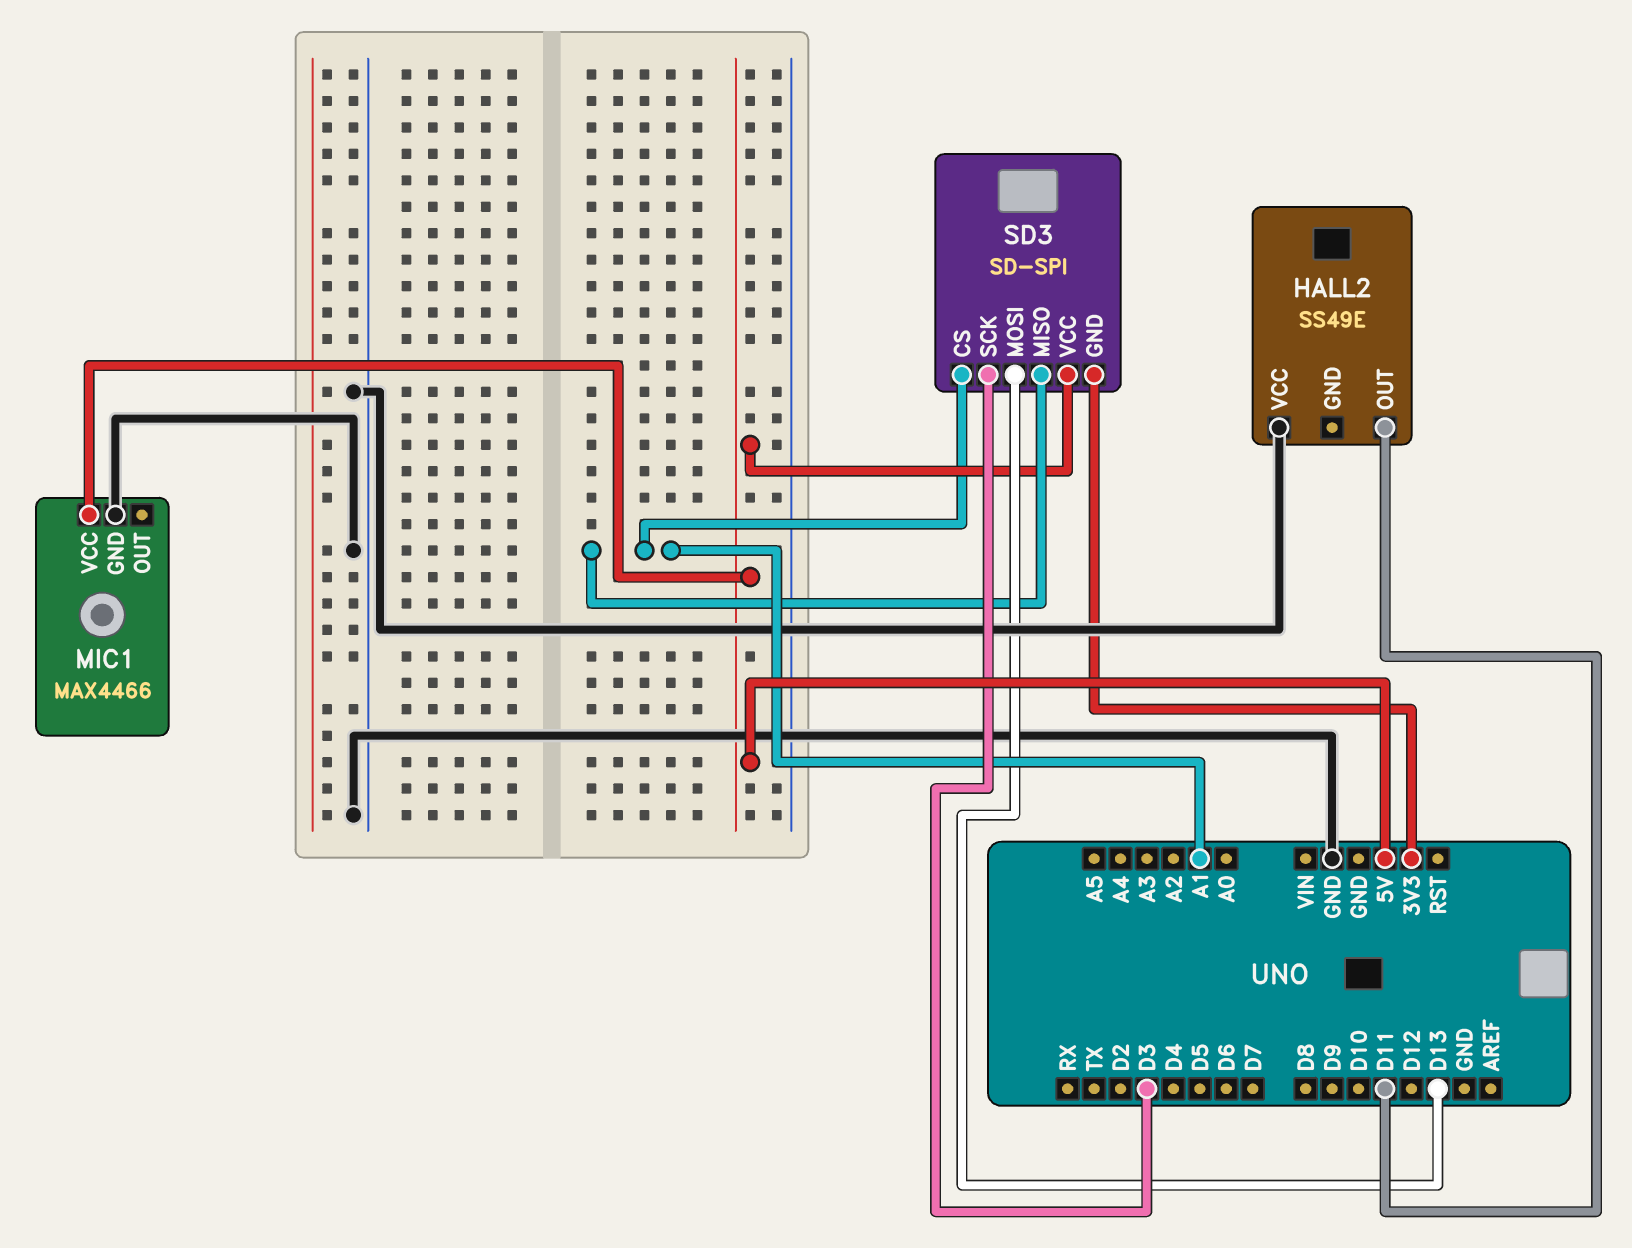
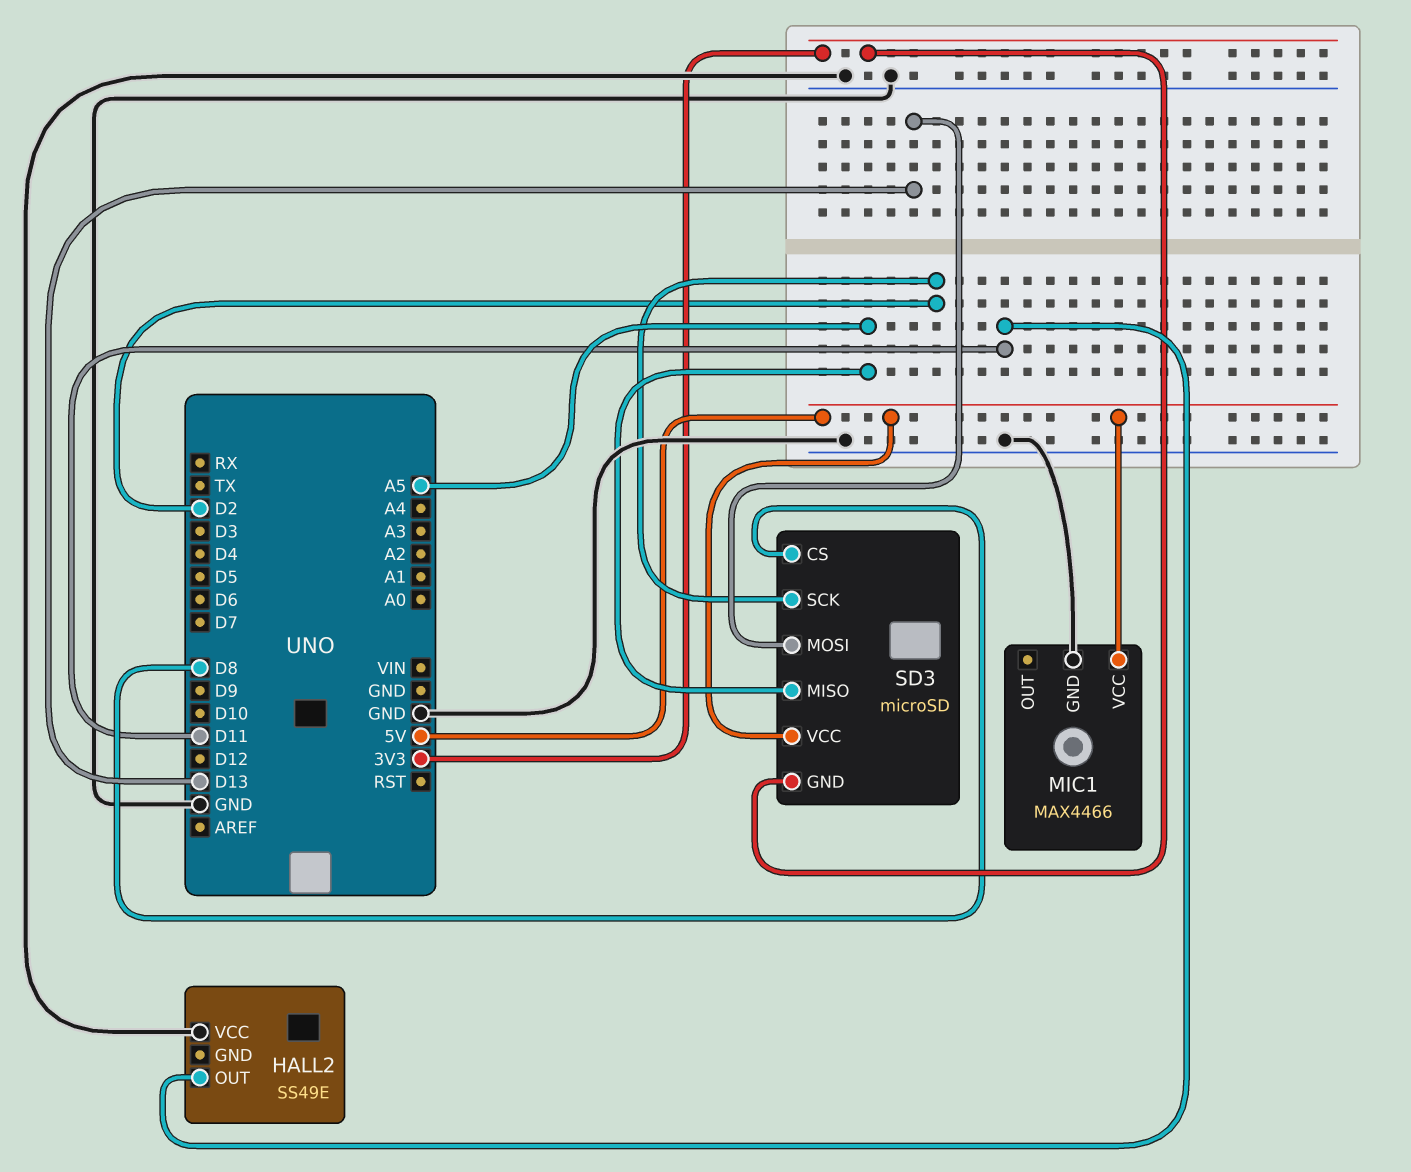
SD3: SD-SPI -> microSD
SD3 pin CS: A1 -> D8
SD3 pin MISO: A1 -> A5
SD3 pin SCK: D3 -> D2

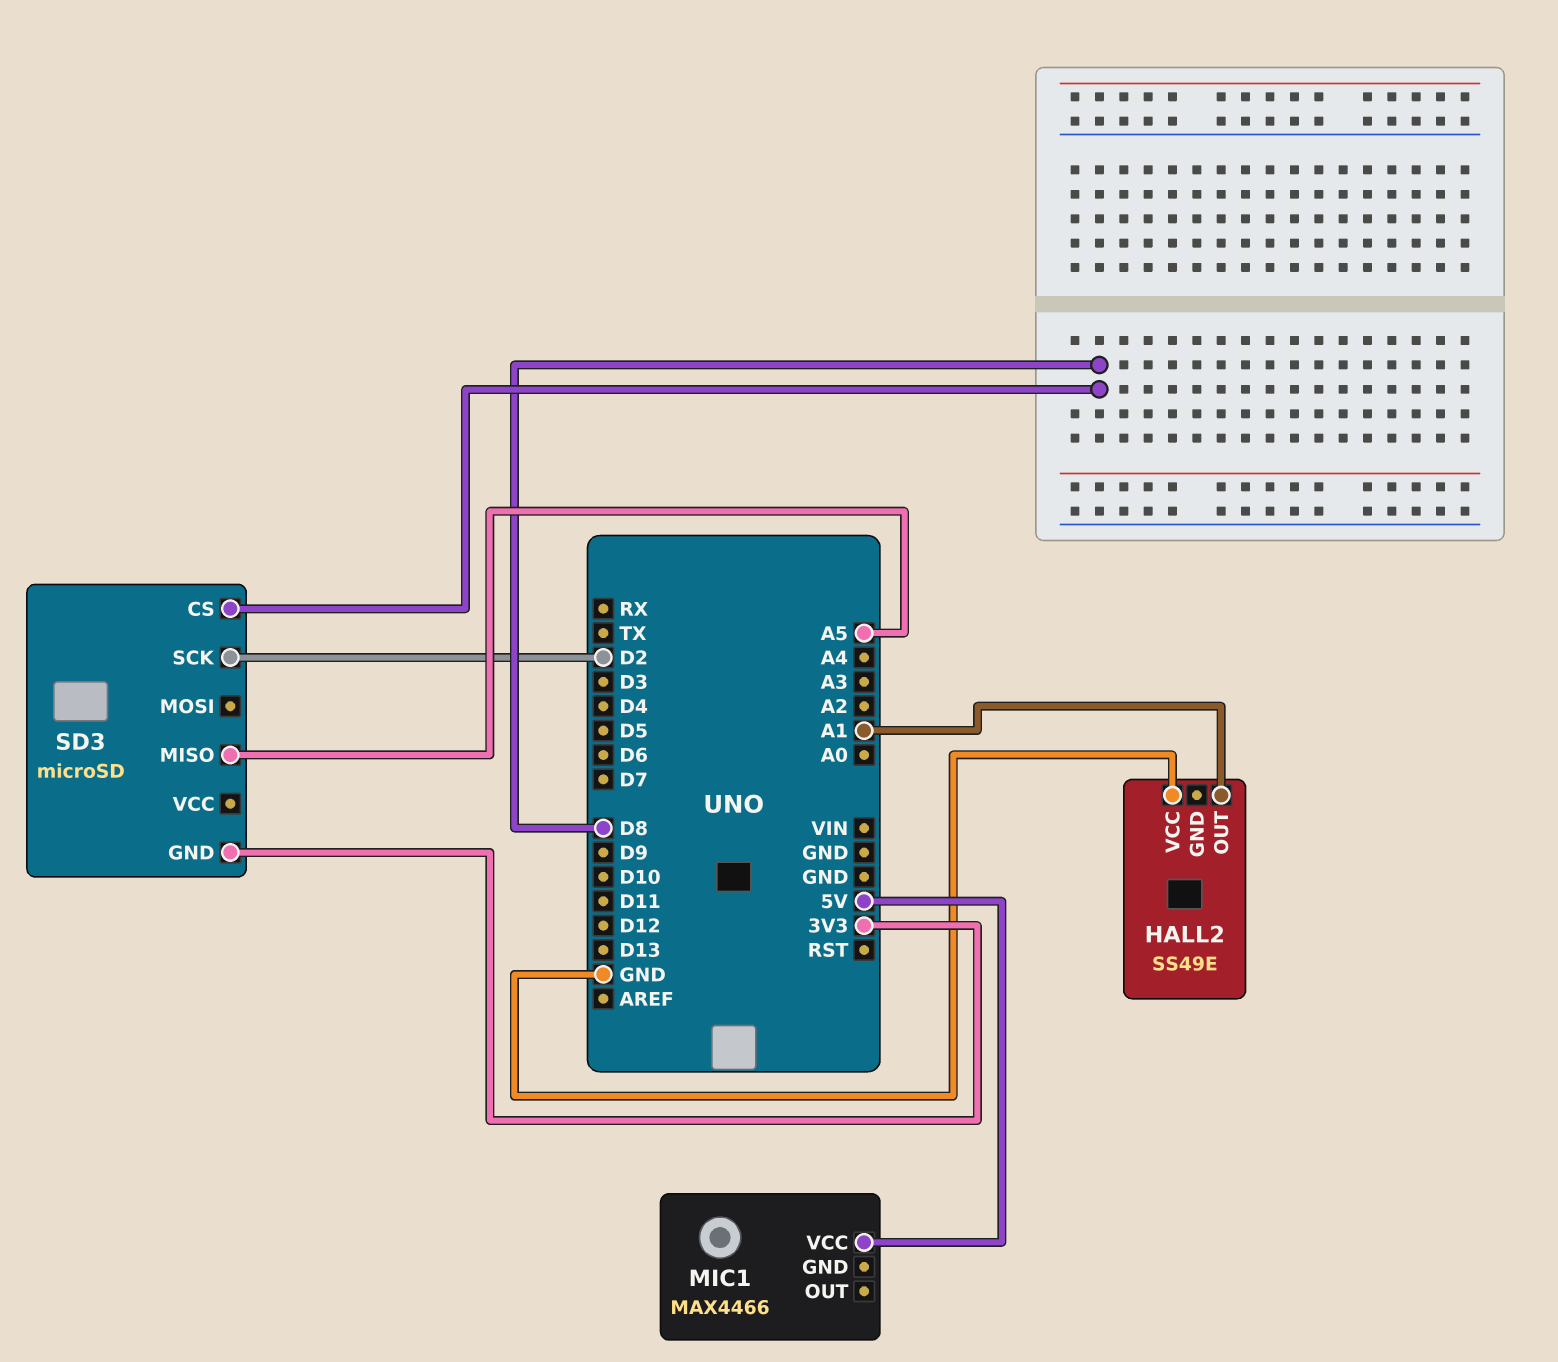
HALL2 pin OUT: D11 -> A1
MIC1 pin GND: GND -> none
SD3 pin MOSI: D13 -> none
SD3 pin VCC: 5V -> none

